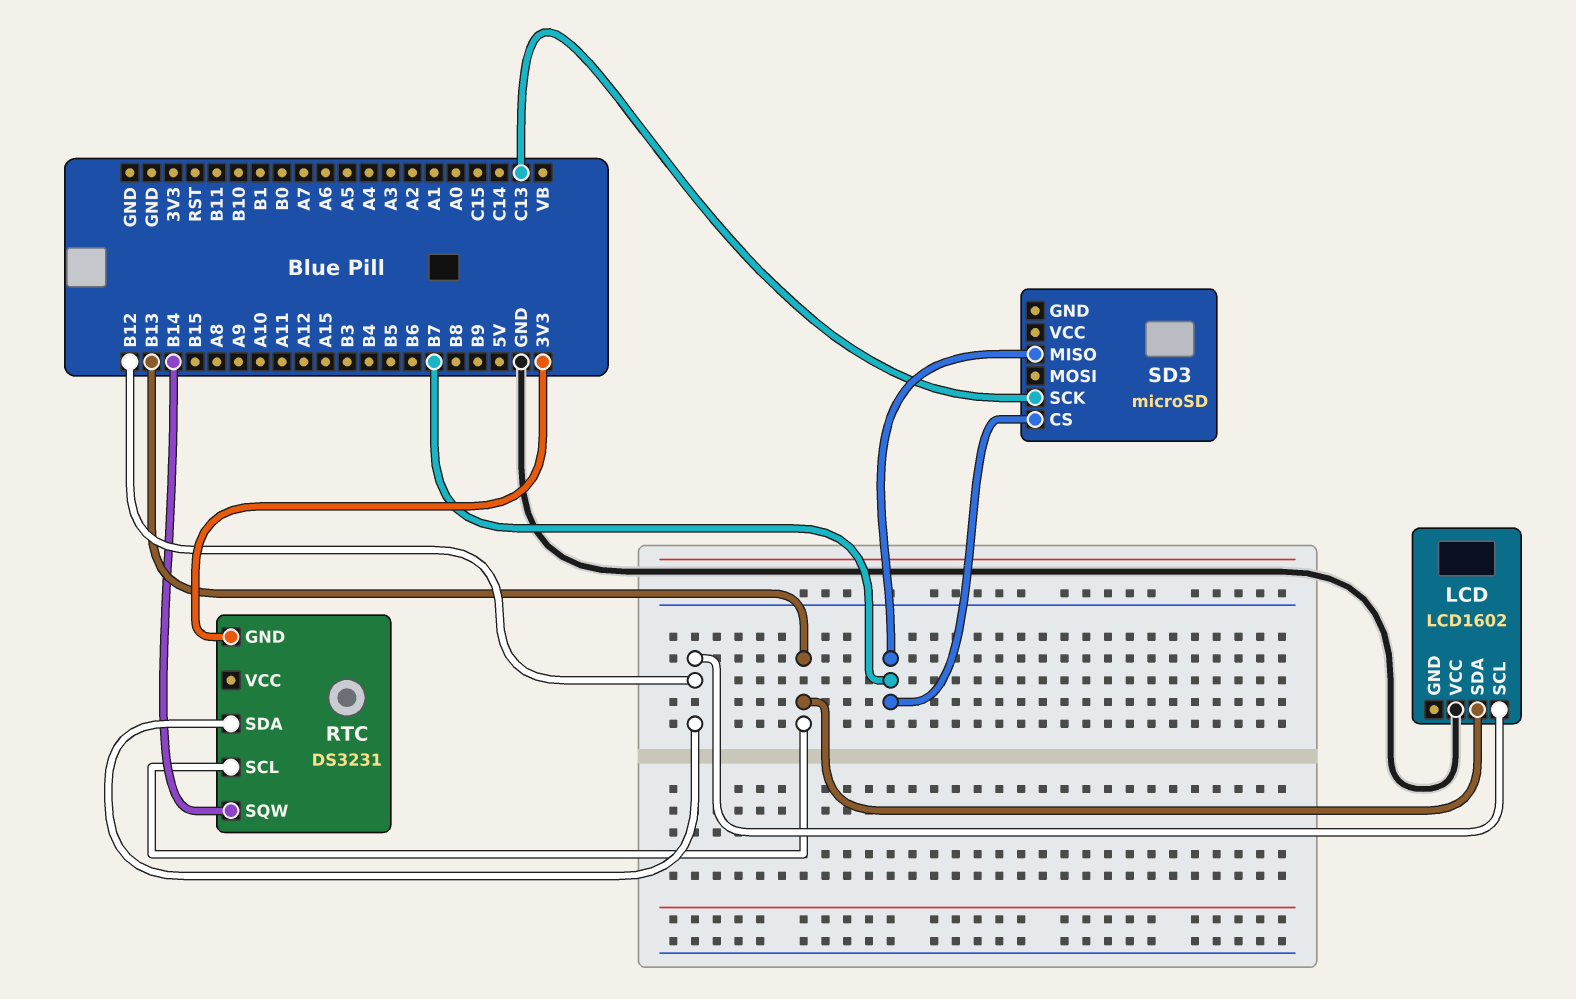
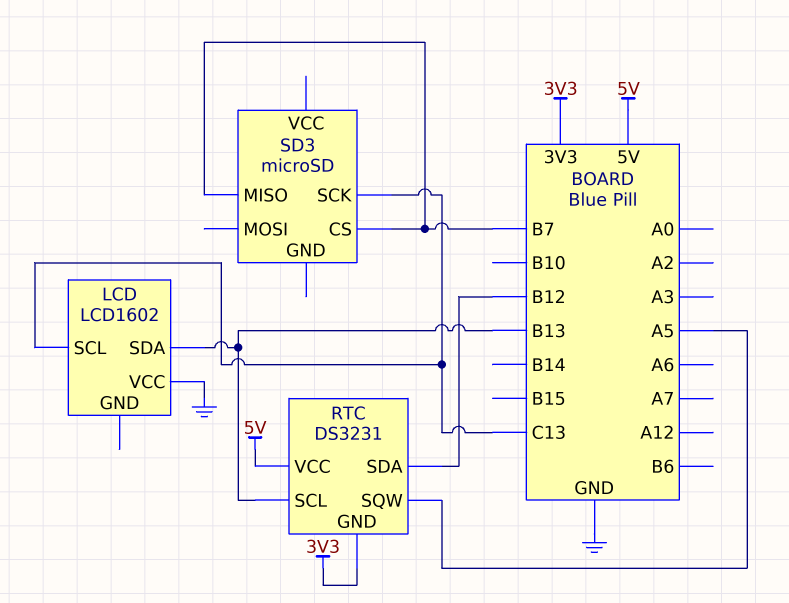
LCD pin SCL: B12 -> C13
RTC pin SQW: B14 -> A5
RTC pin VCC: none -> 5V

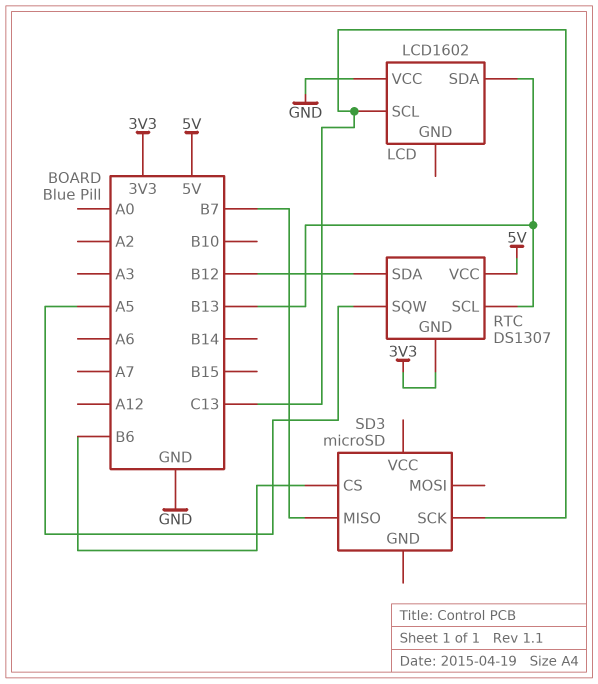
RTC: DS3231 -> DS1307
SD3 pin CS: B7 -> B6

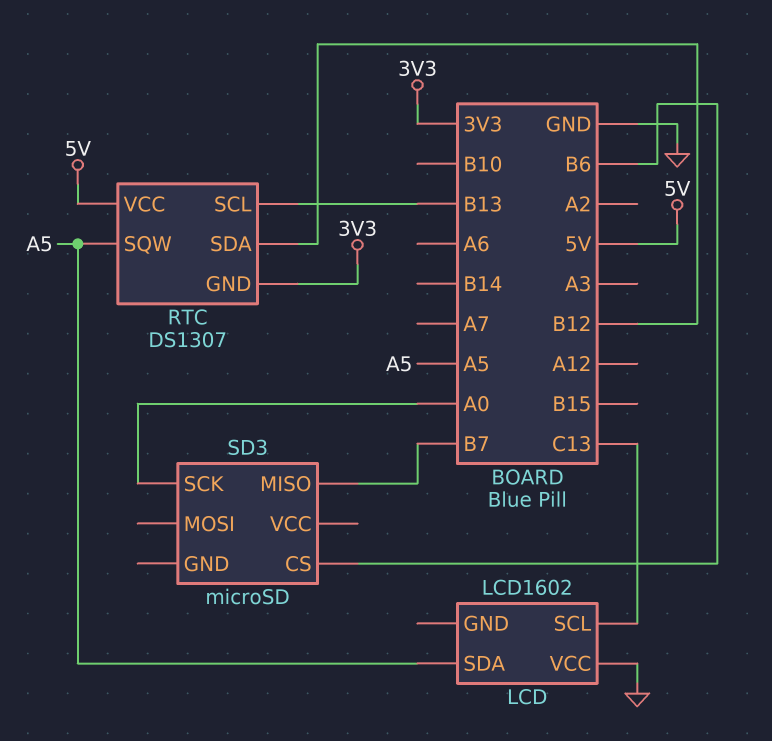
LCD pin SDA: B13 -> A5
SD3 pin SCK: C13 -> A0

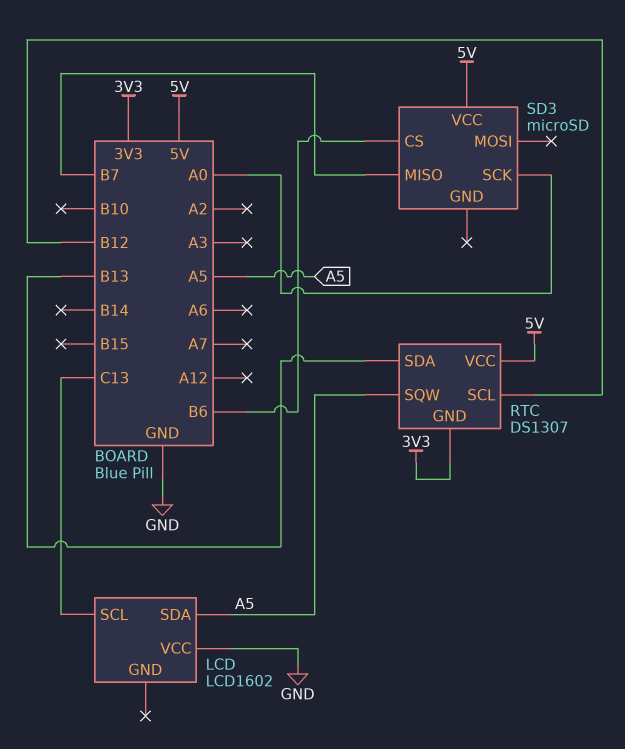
RTC pin SCL: B13 -> B12
RTC pin SDA: B12 -> B13
SD3 pin VCC: none -> 5V

